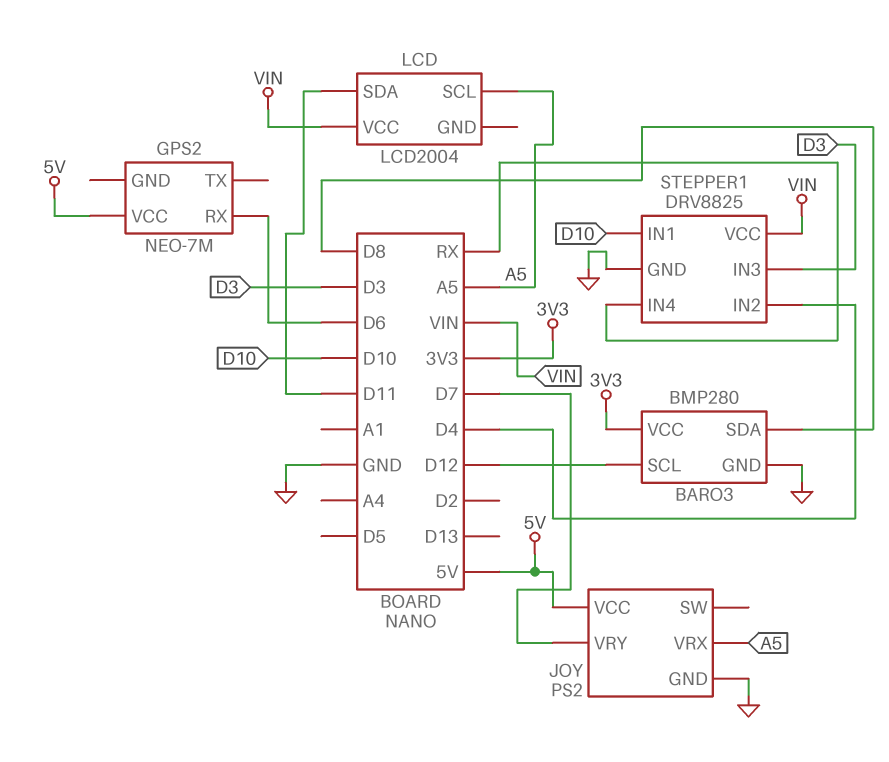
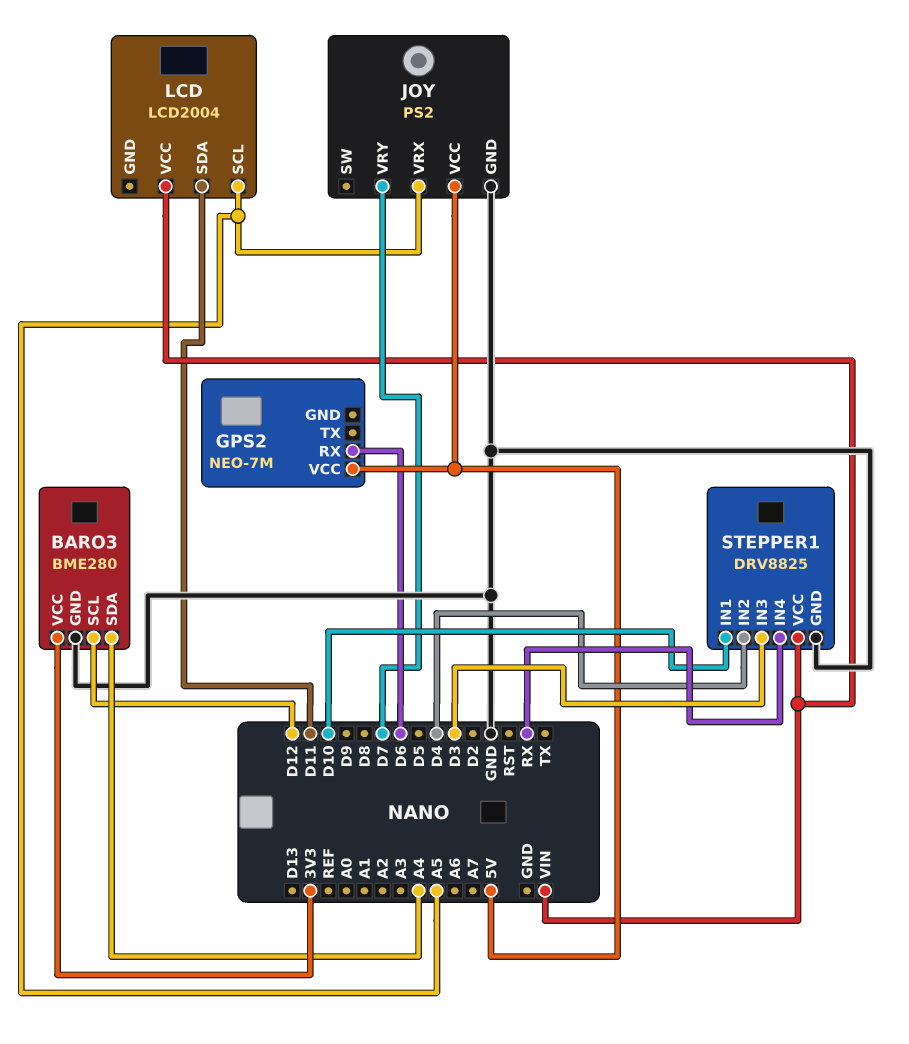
BARO3: BMP280 -> BME280
BARO3 pin SDA: D8 -> A4

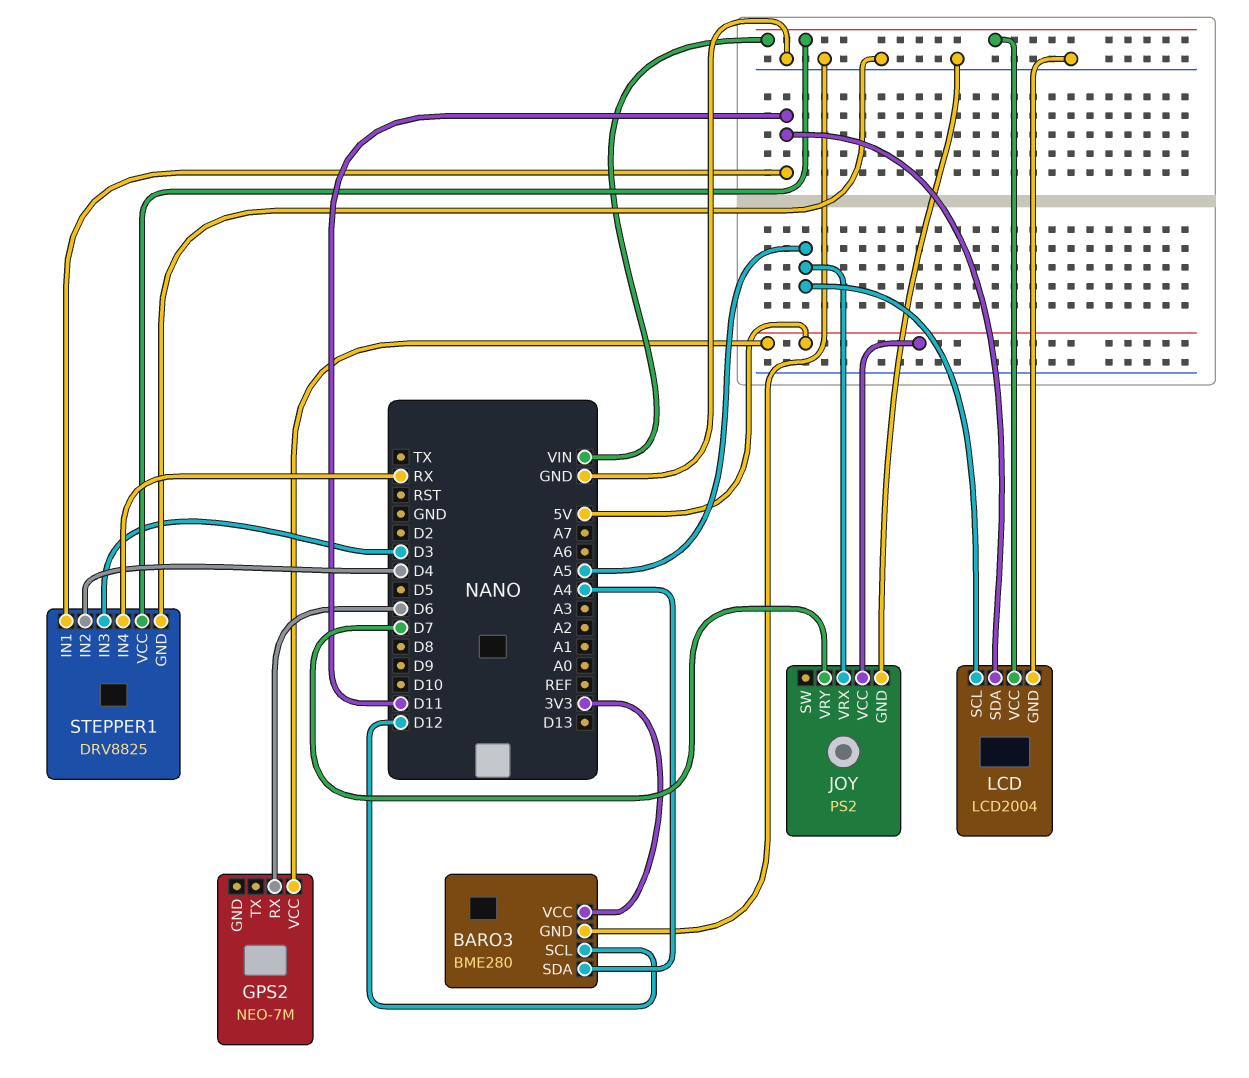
LCD pin GND: none -> GND
STEPPER1 pin IN1: D10 -> D11

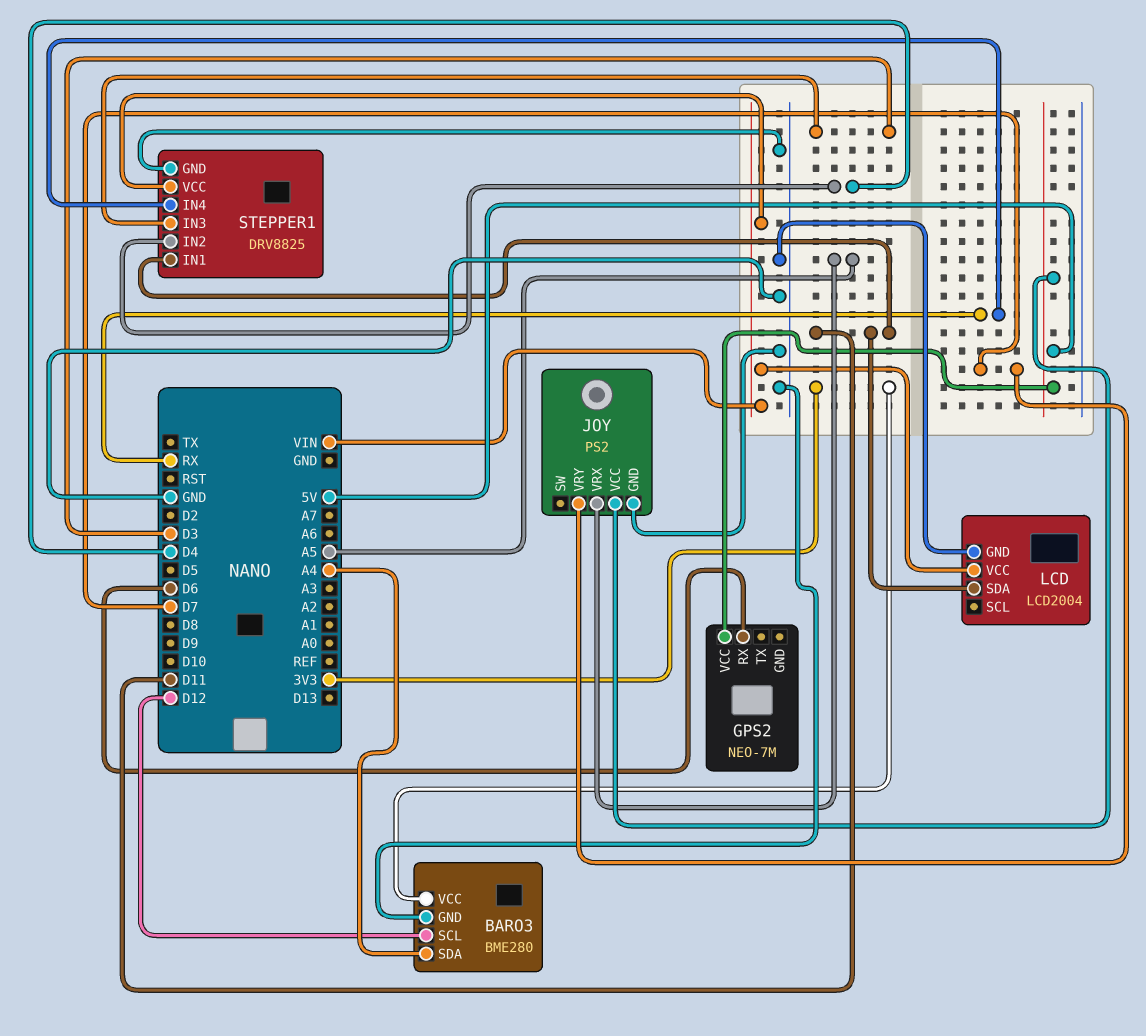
LCD pin SCL: A5 -> none

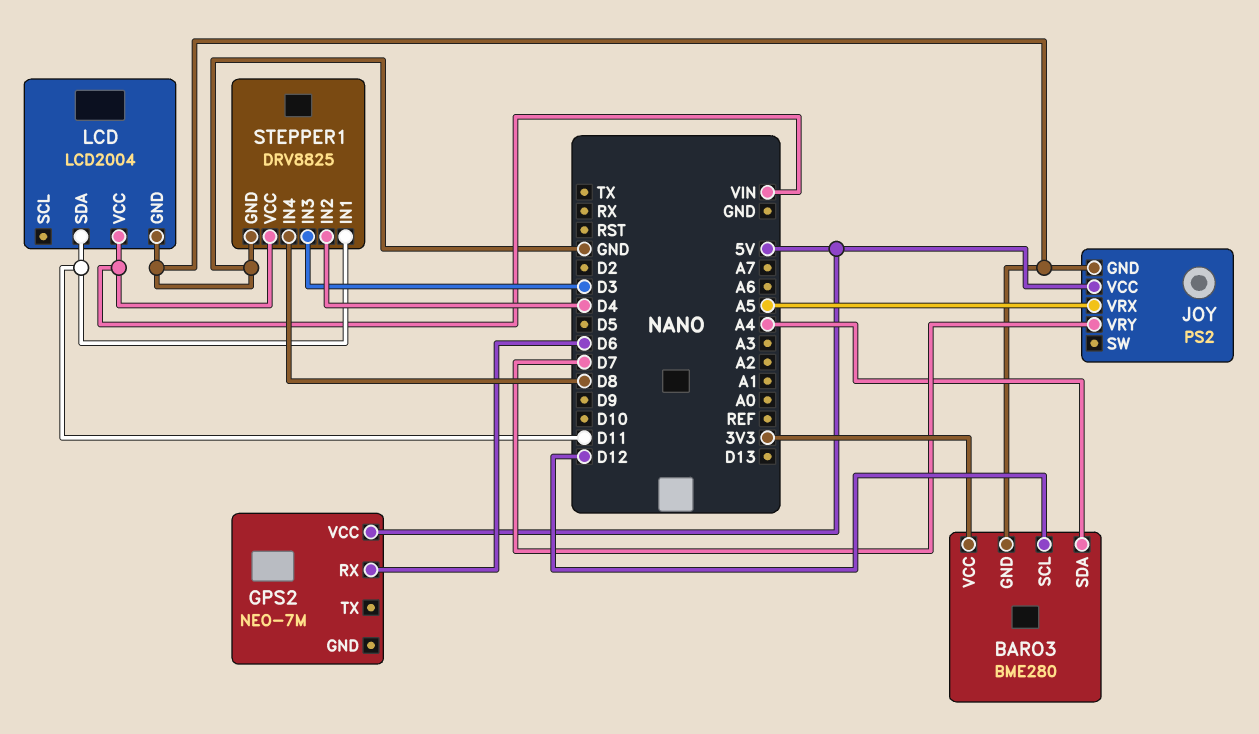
STEPPER1 pin IN4: RX -> D8

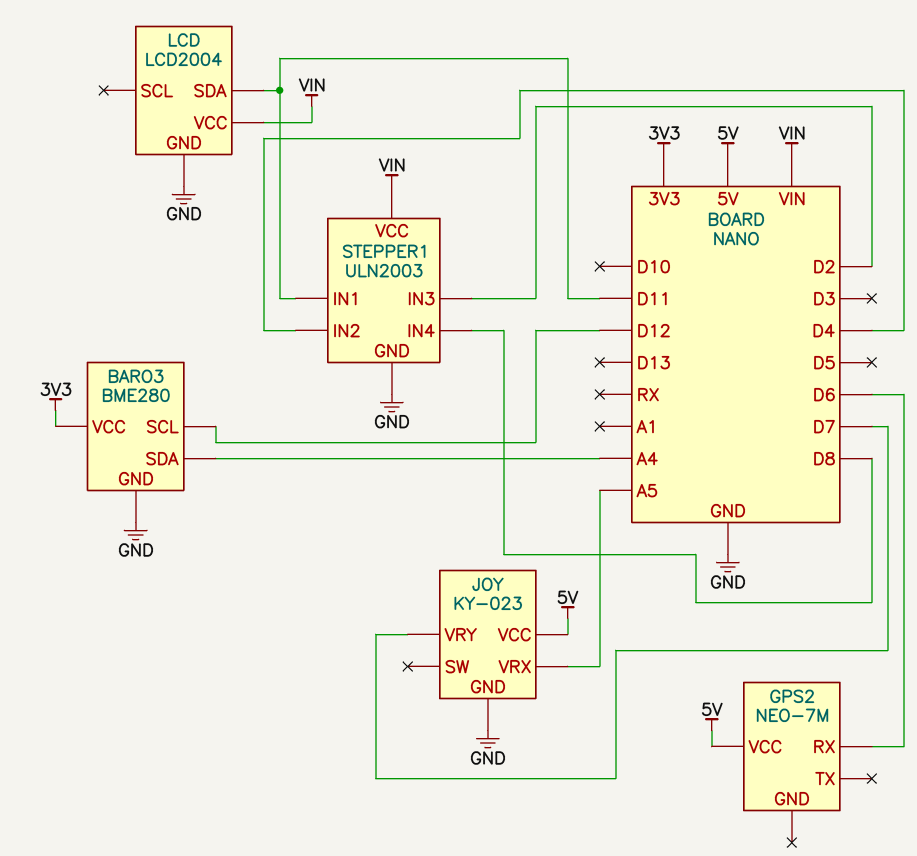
JOY: PS2 -> KY-023
STEPPER1: DRV8825 -> ULN2003
STEPPER1 pin IN3: D3 -> D2

